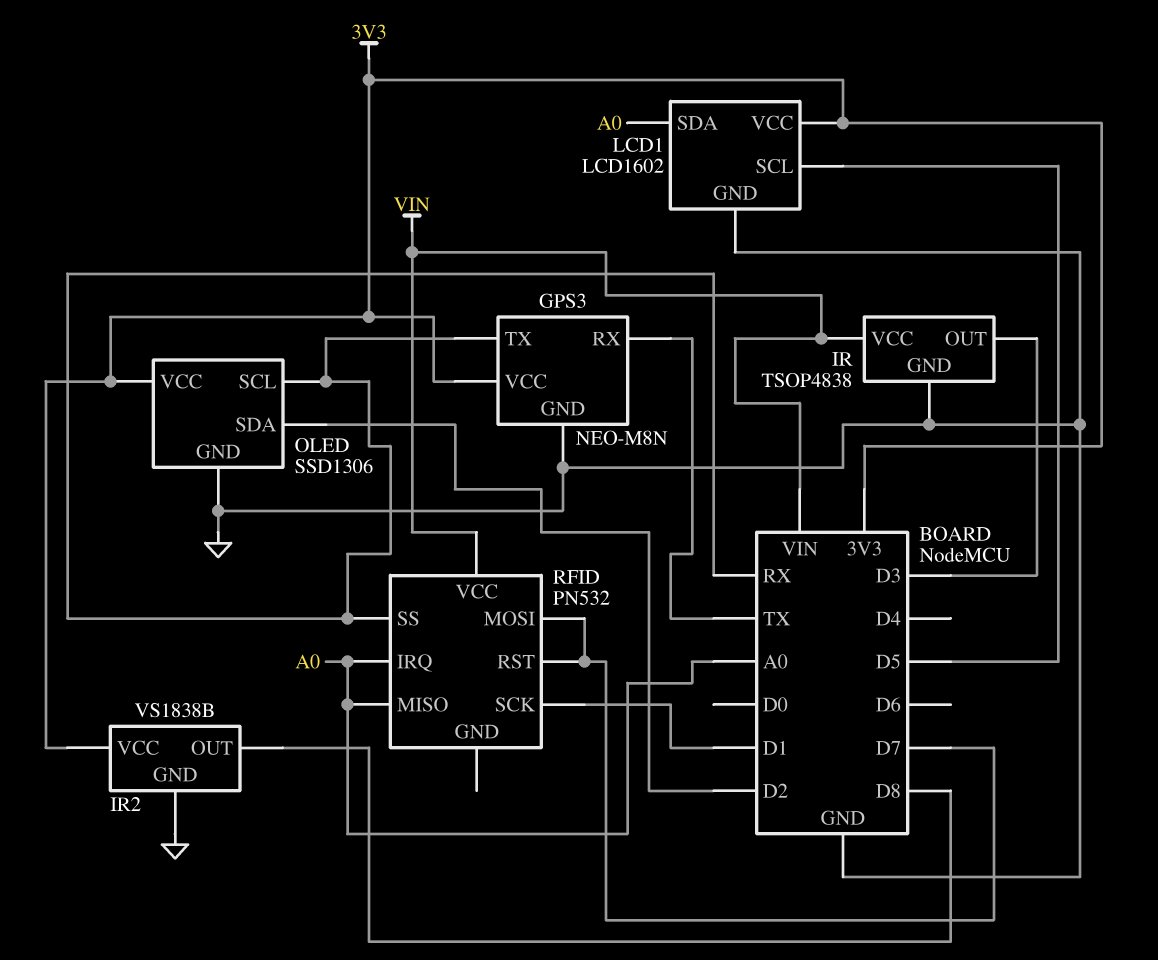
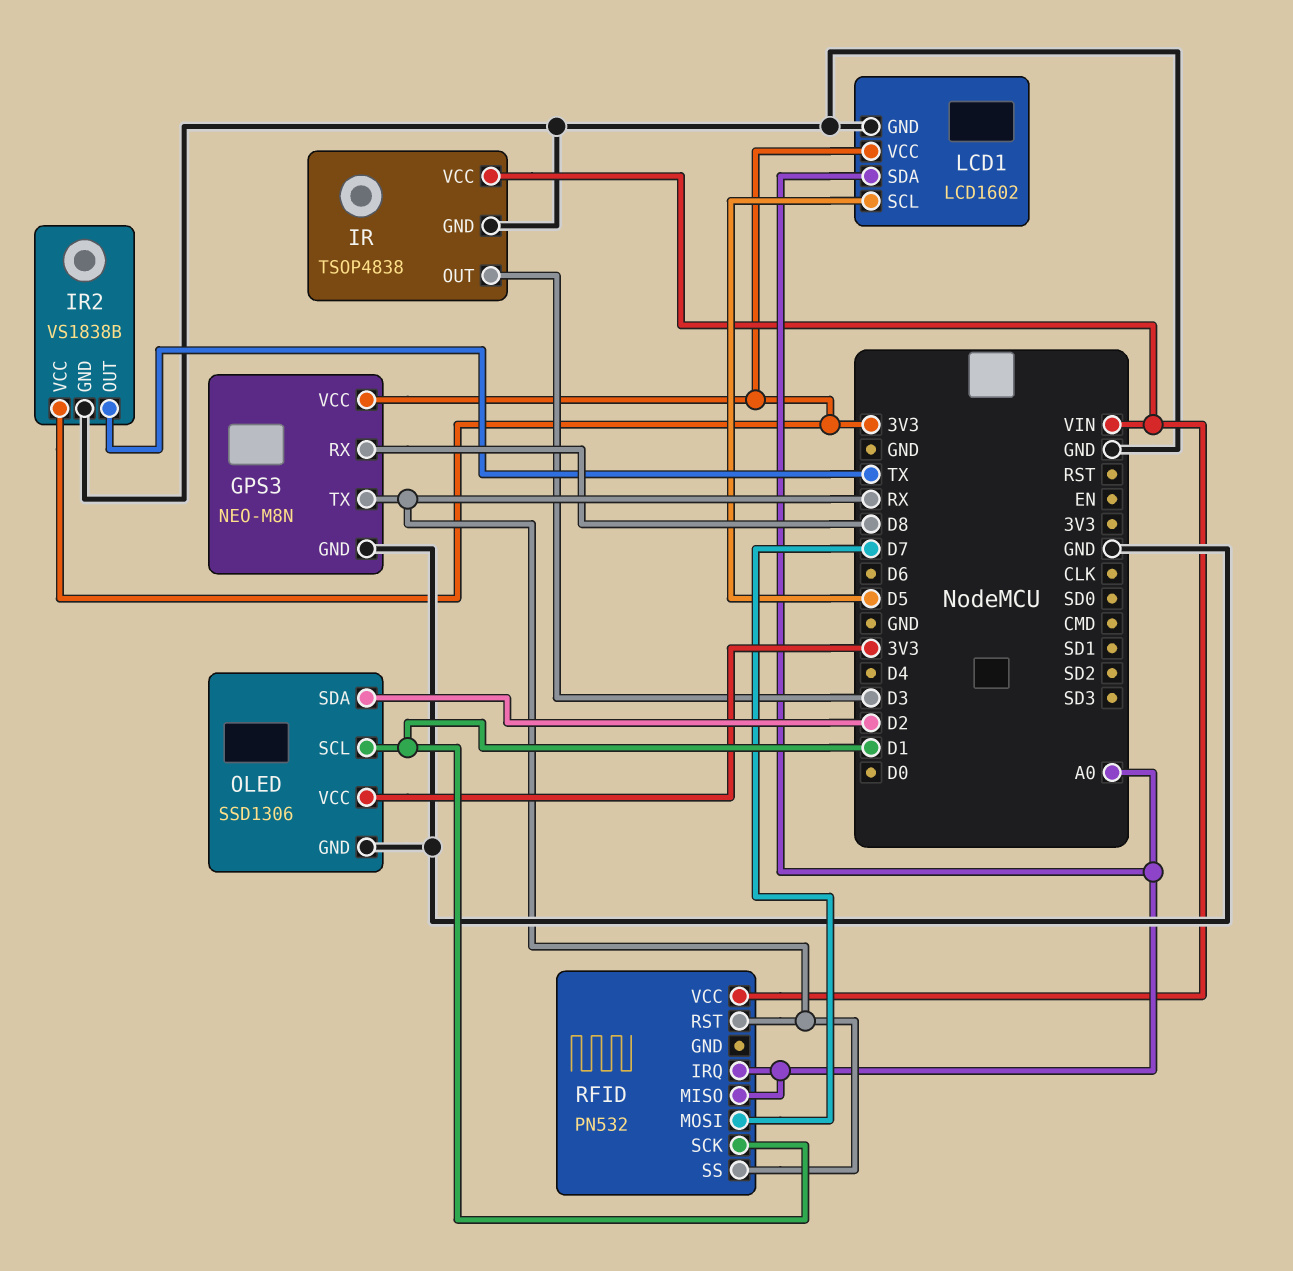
GPS3 pin RX: TX -> D8
IR2 pin OUT: D8 -> TX
OLED pin SCL: RX -> D1
RFID pin RST: D7 -> RX

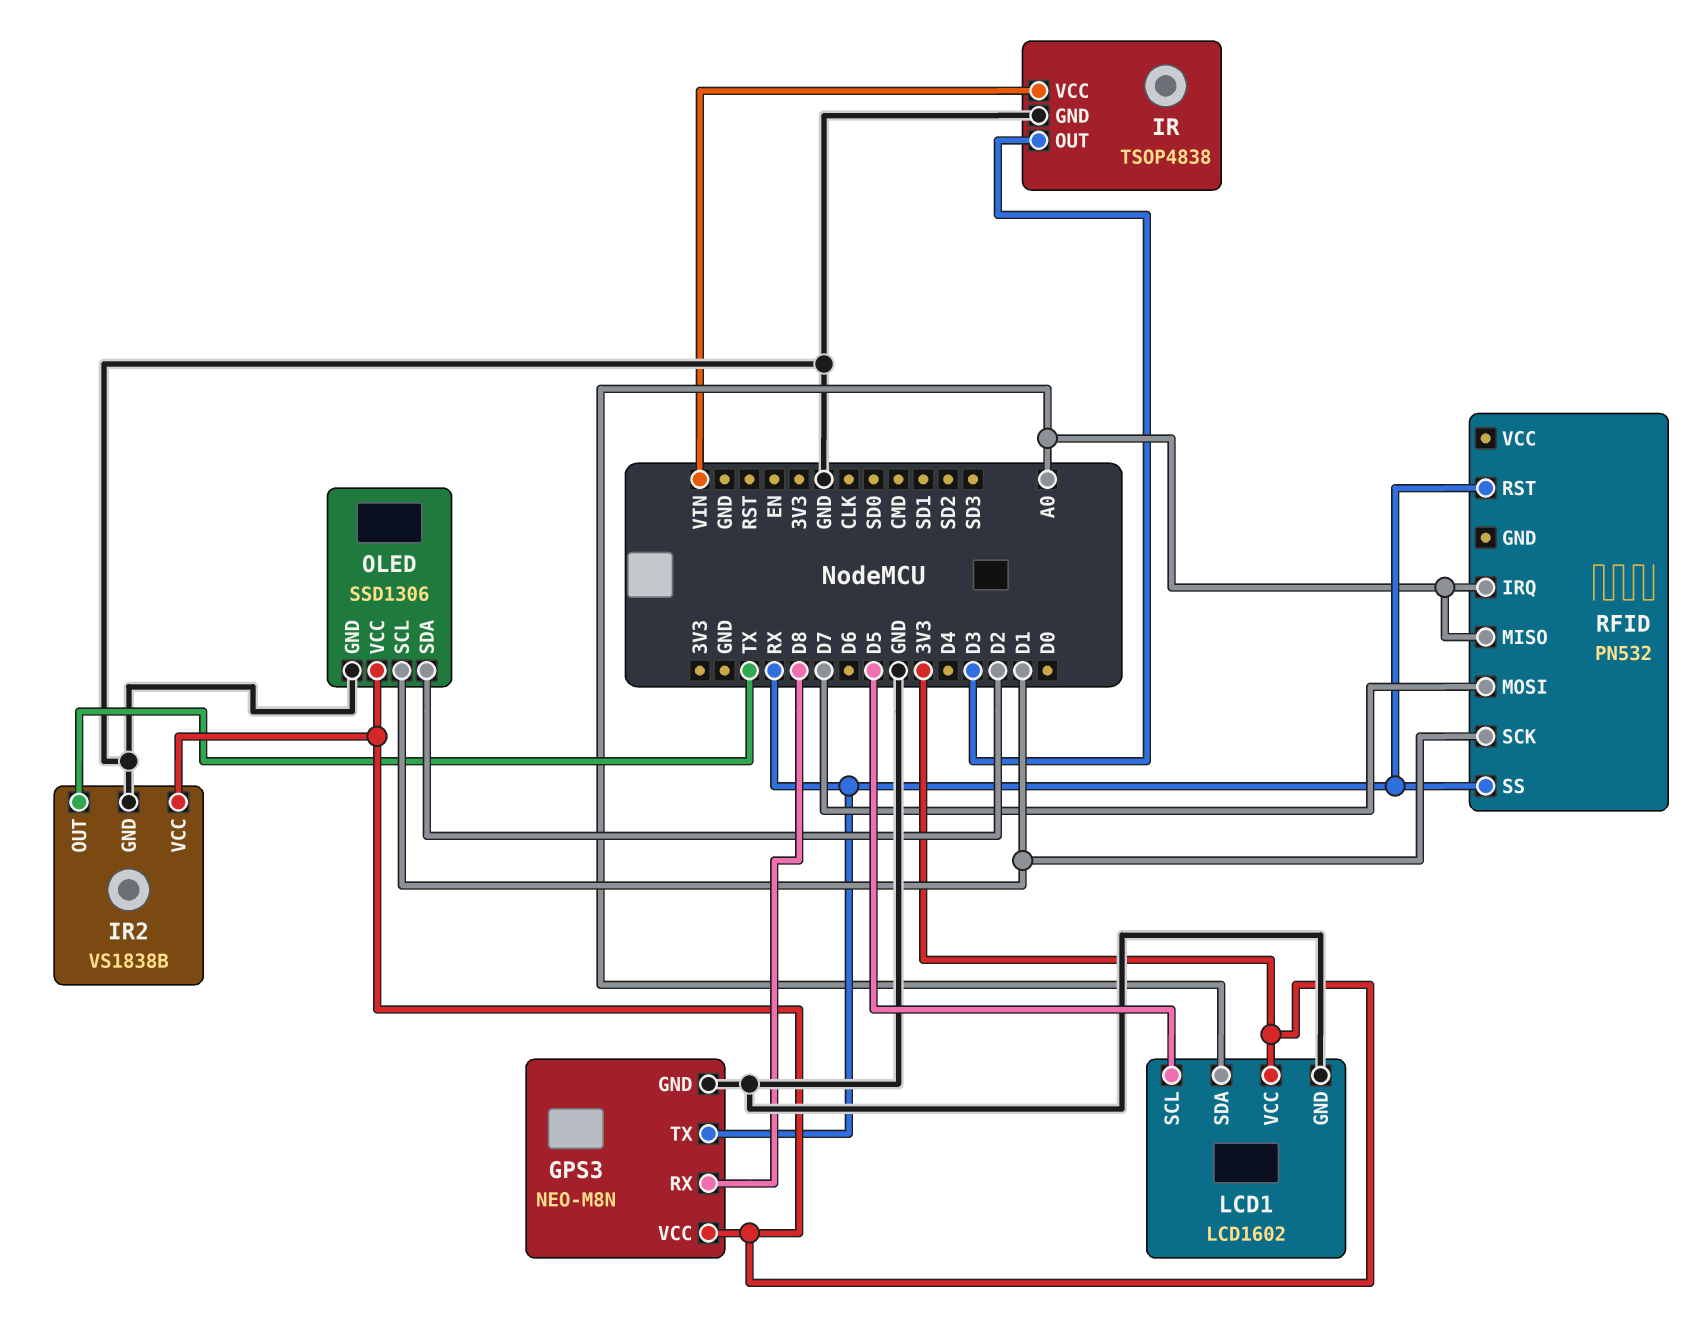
RFID pin VCC: VIN -> none

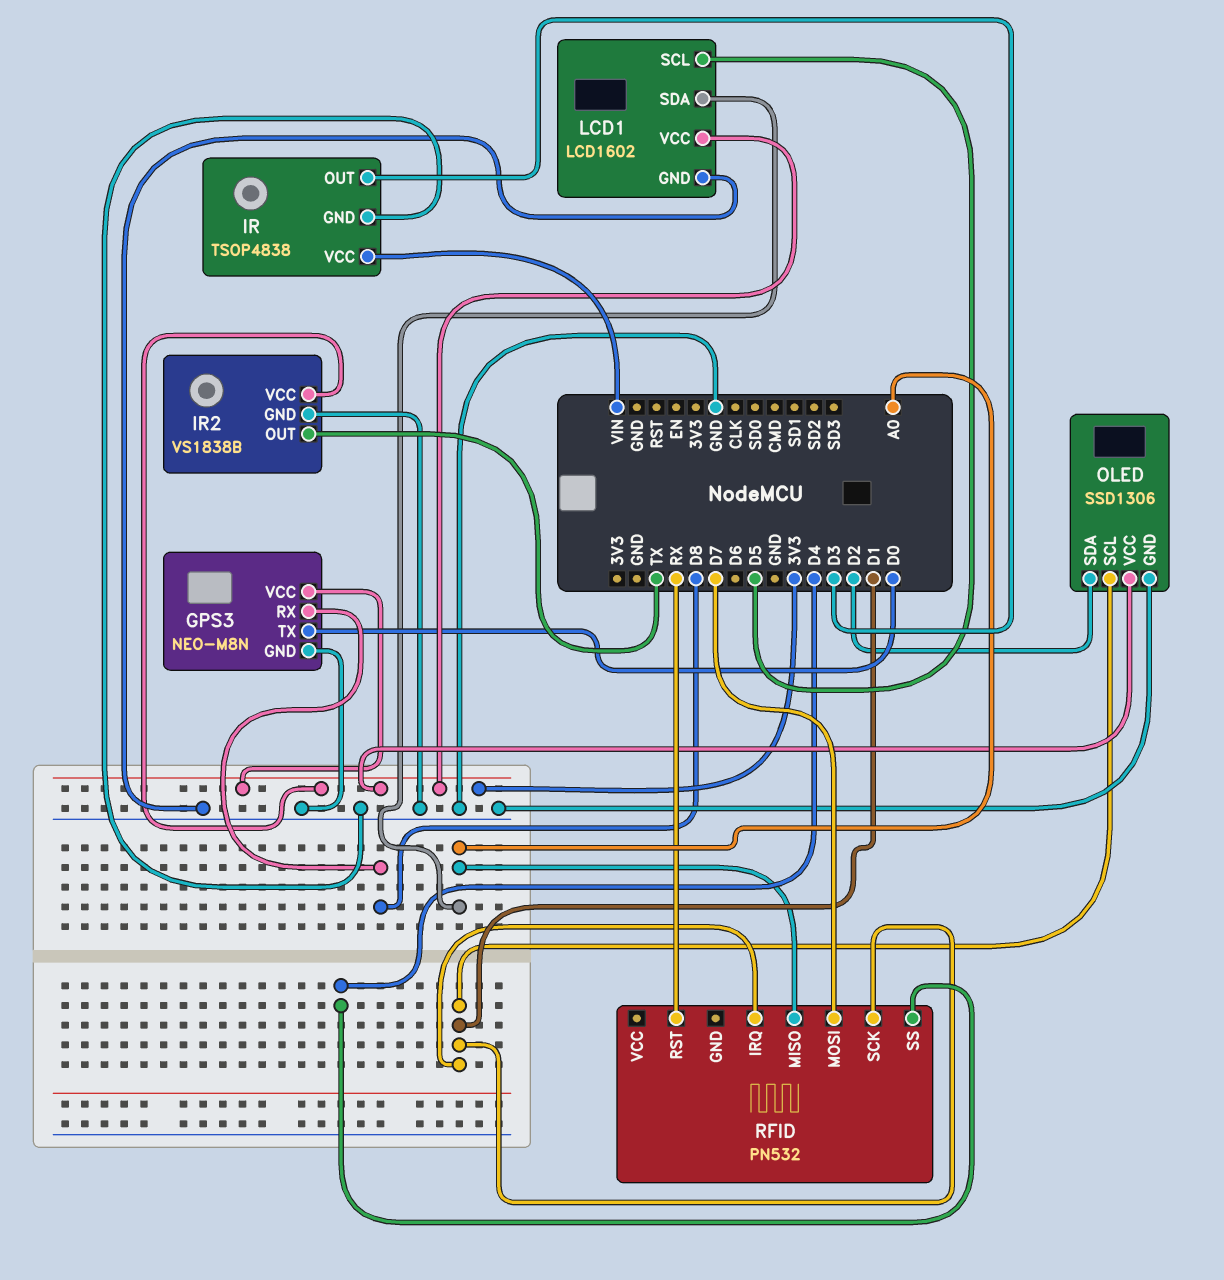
GPS3 pin TX: RX -> D0
RFID pin IRQ: A0 -> D1
RFID pin SS: RX -> D4

